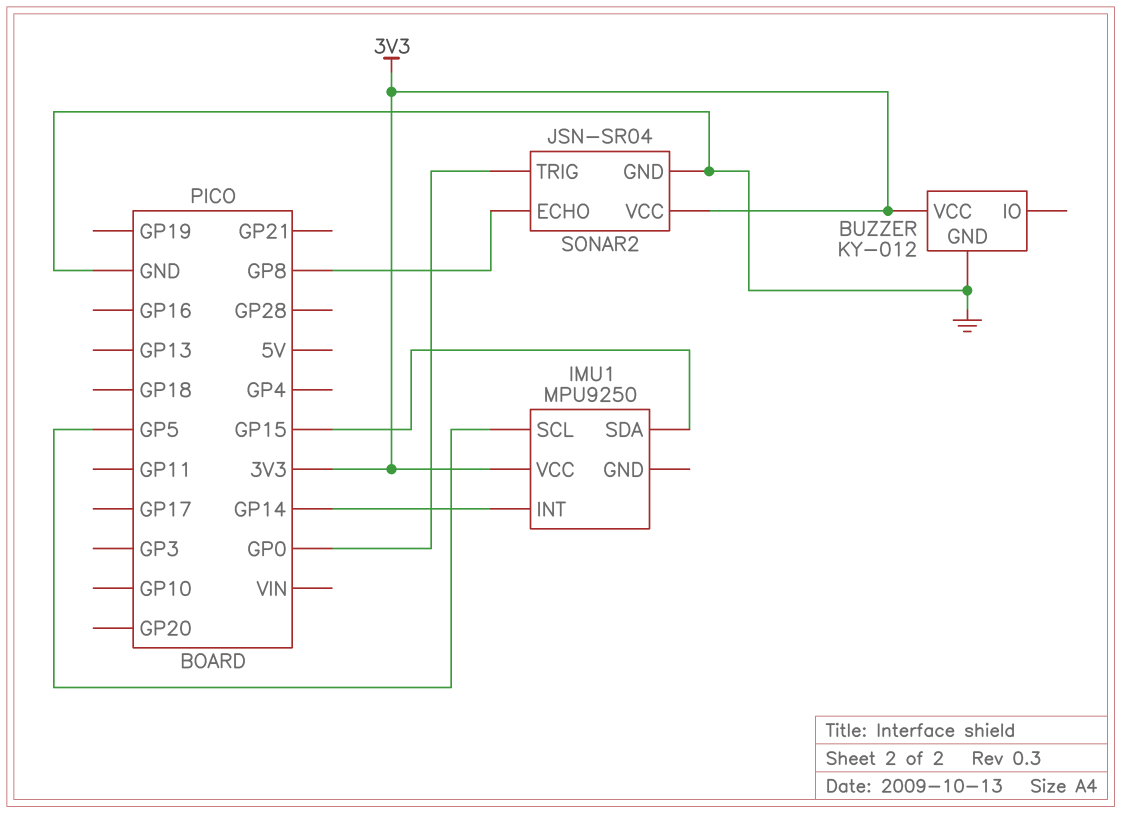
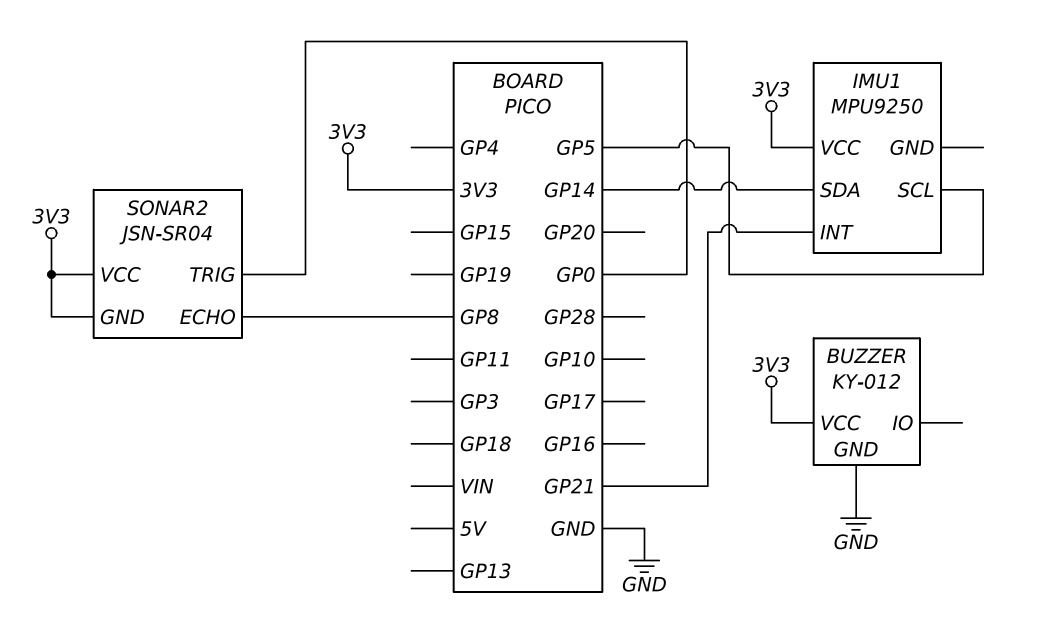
IMU1 pin INT: GP14 -> GP21
IMU1 pin SDA: GP15 -> GP14
SONAR2 pin GND: GND -> 3V3

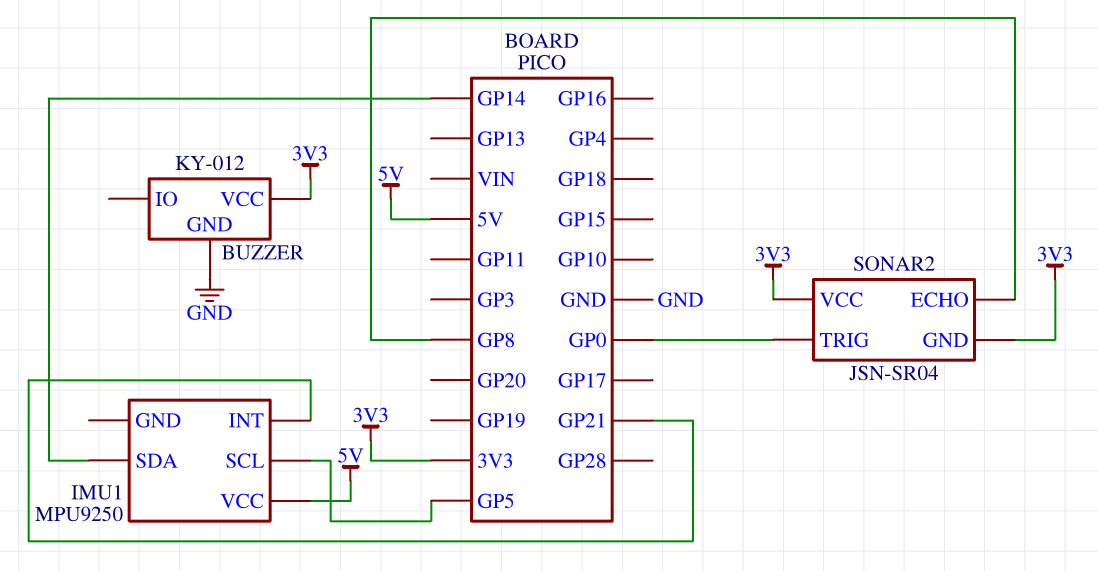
IMU1 pin VCC: 3V3 -> 5V

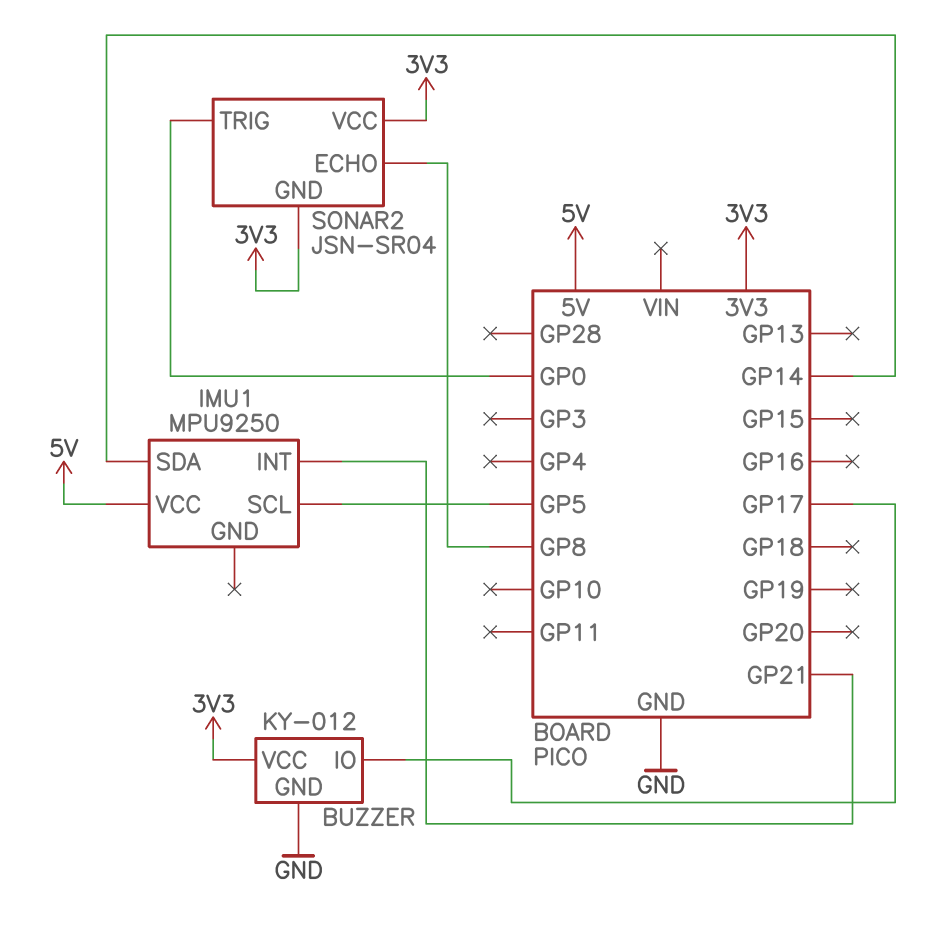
BUZZER pin IO: none -> GP17

